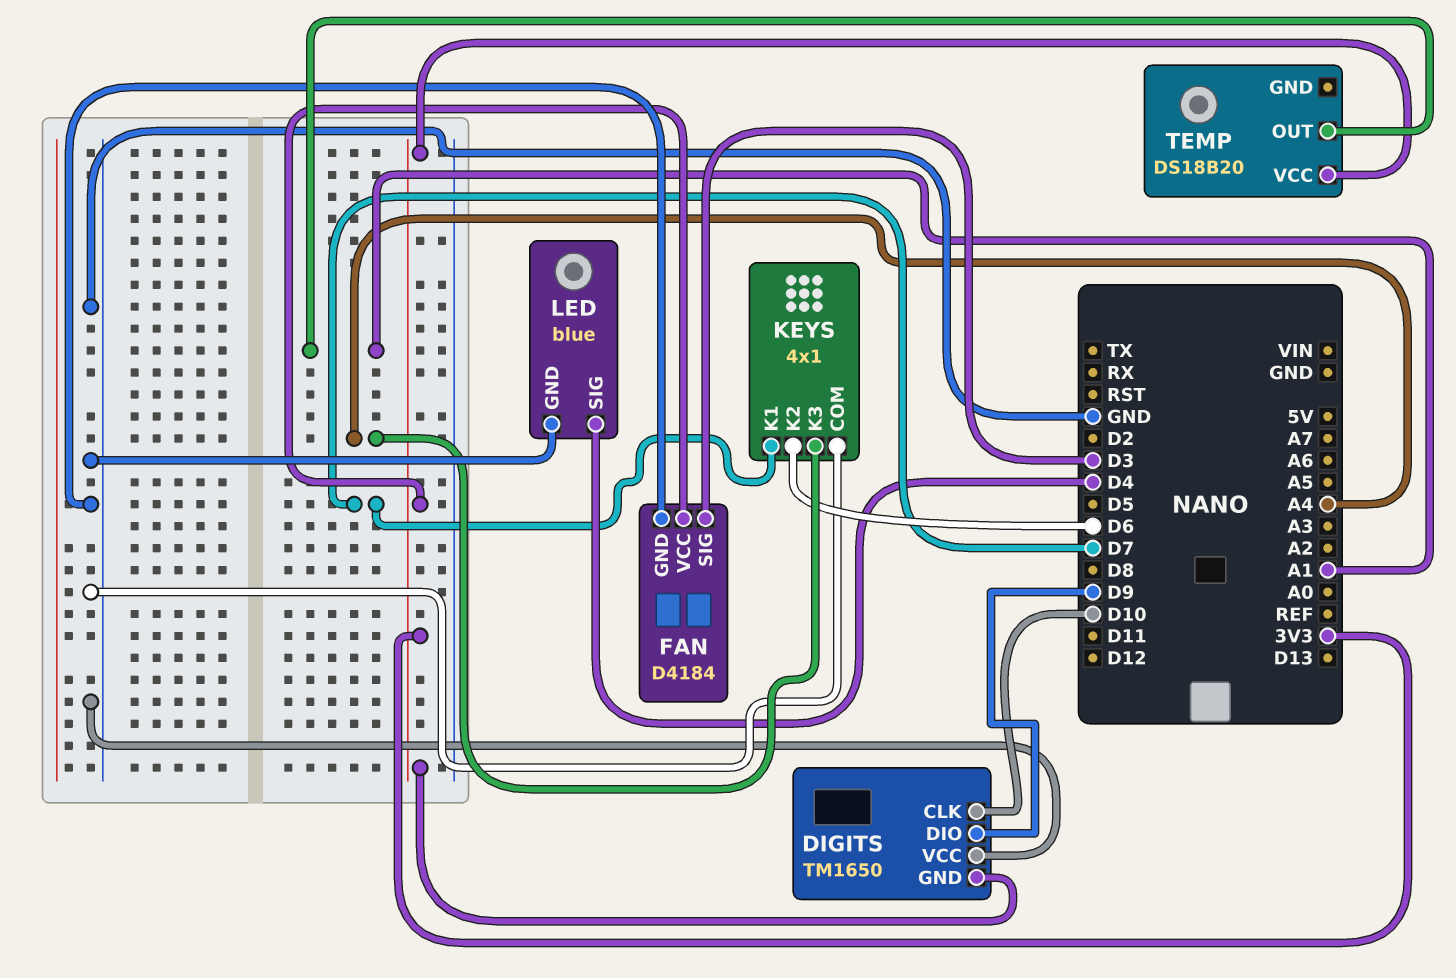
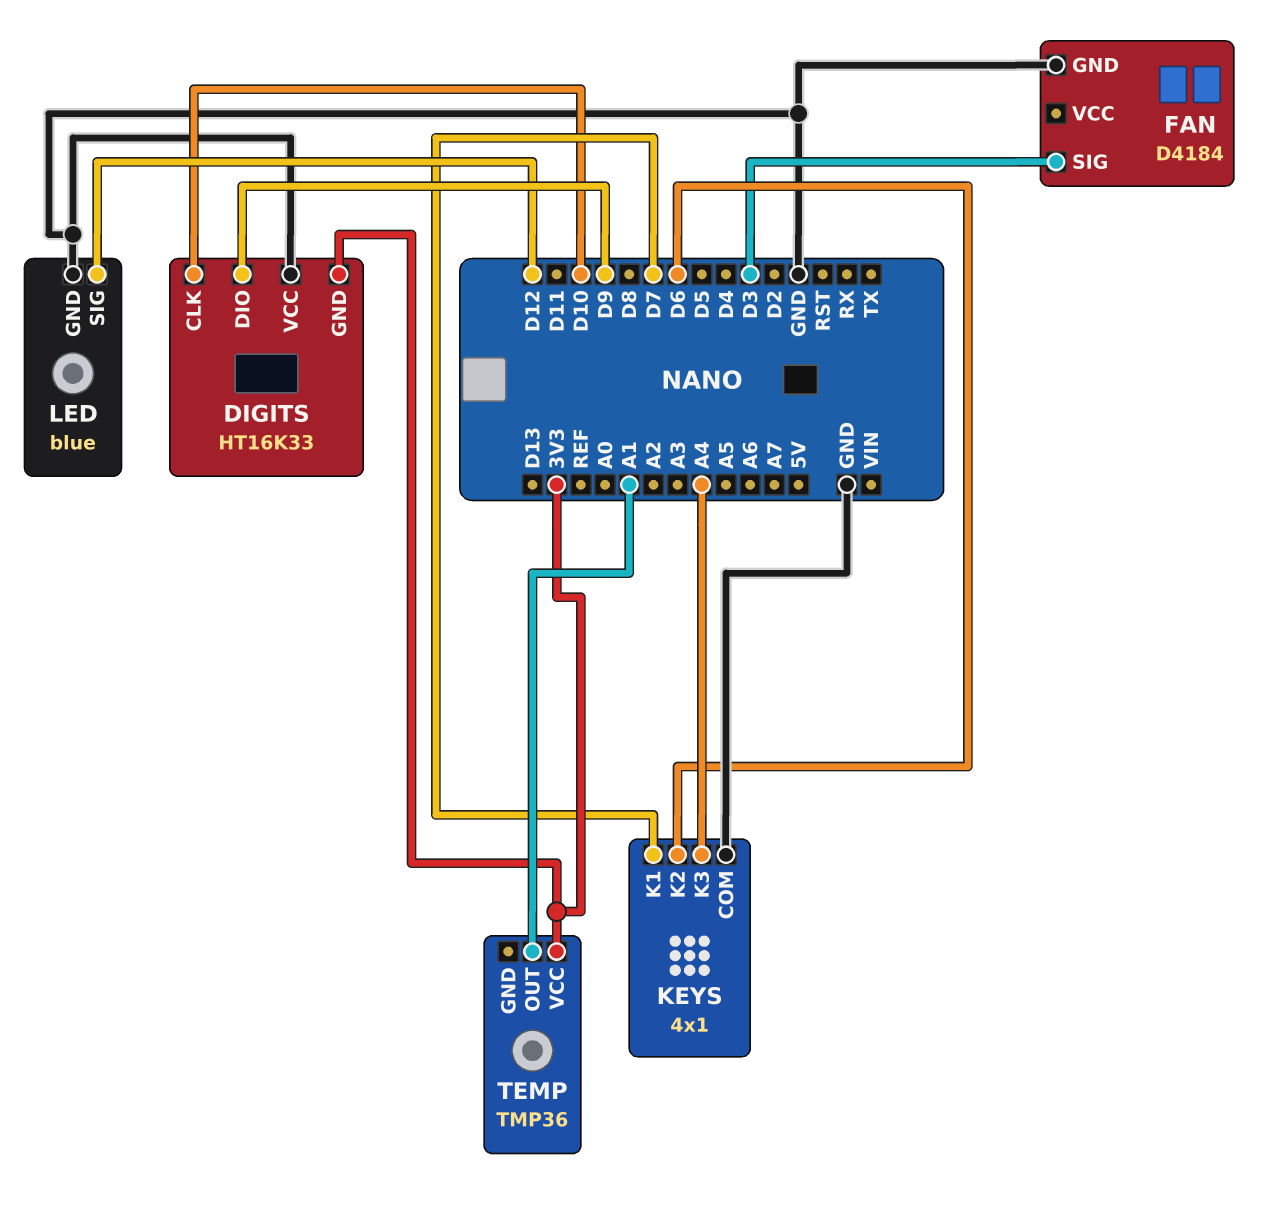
DIGITS: TM1650 -> HT16K33
FAN pin VCC: 3V3 -> none
LED pin SIG: D4 -> D12
TEMP: DS18B20 -> TMP36

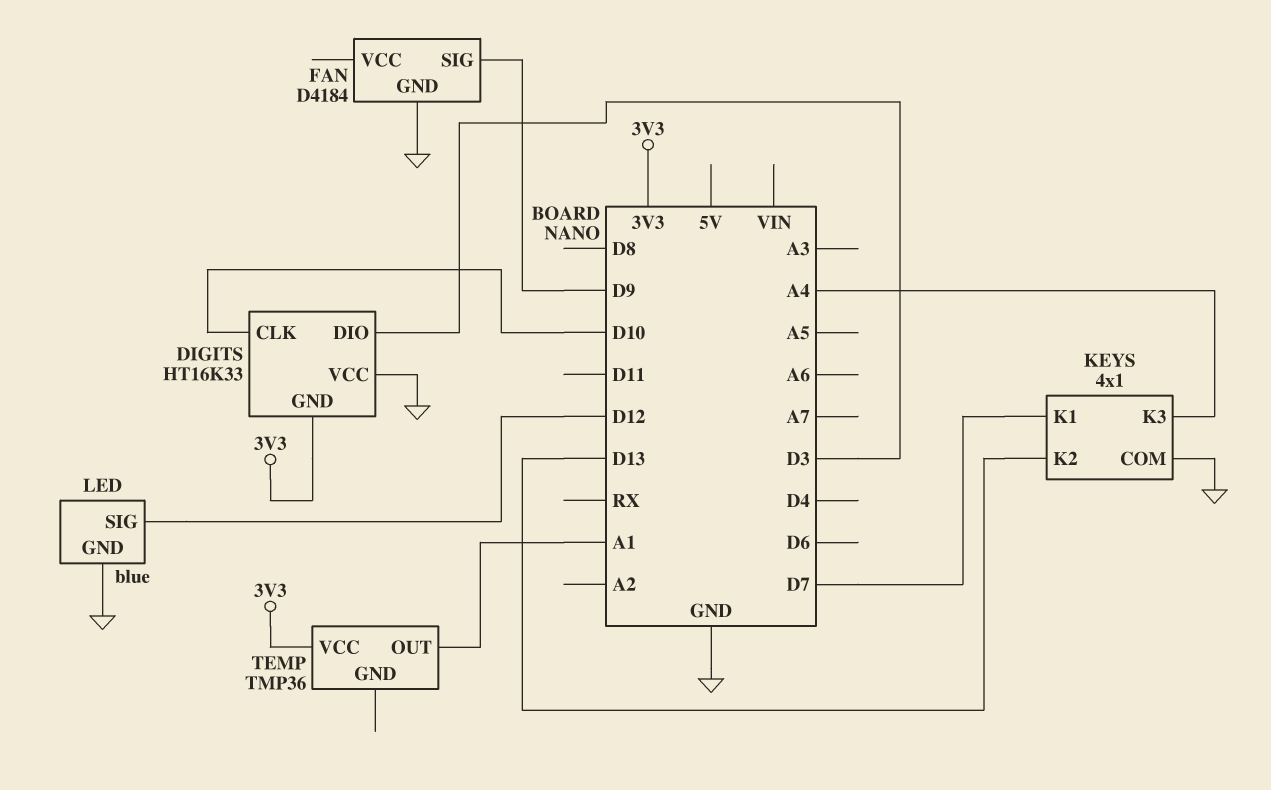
DIGITS pin DIO: D9 -> D3
FAN pin SIG: D3 -> D9
KEYS pin K2: D6 -> D13

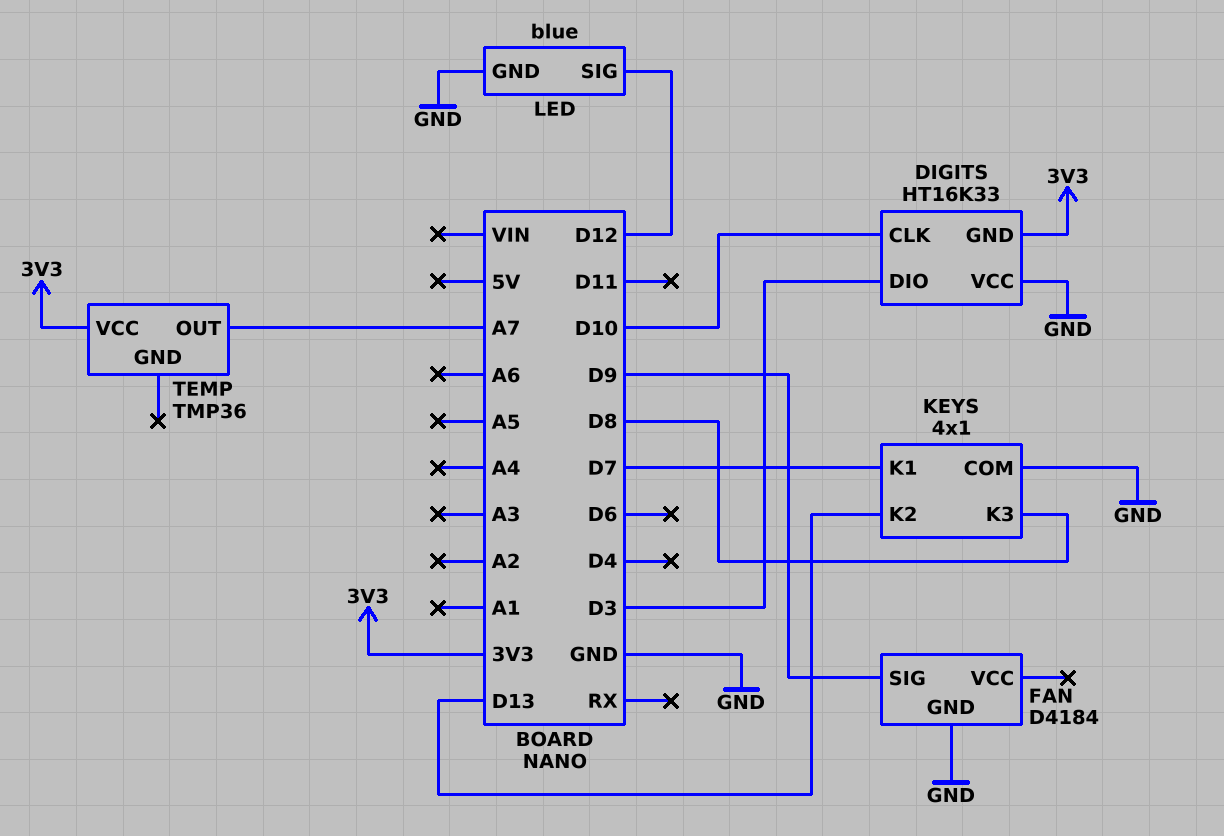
KEYS pin K3: A4 -> D8
TEMP pin OUT: A1 -> A7

